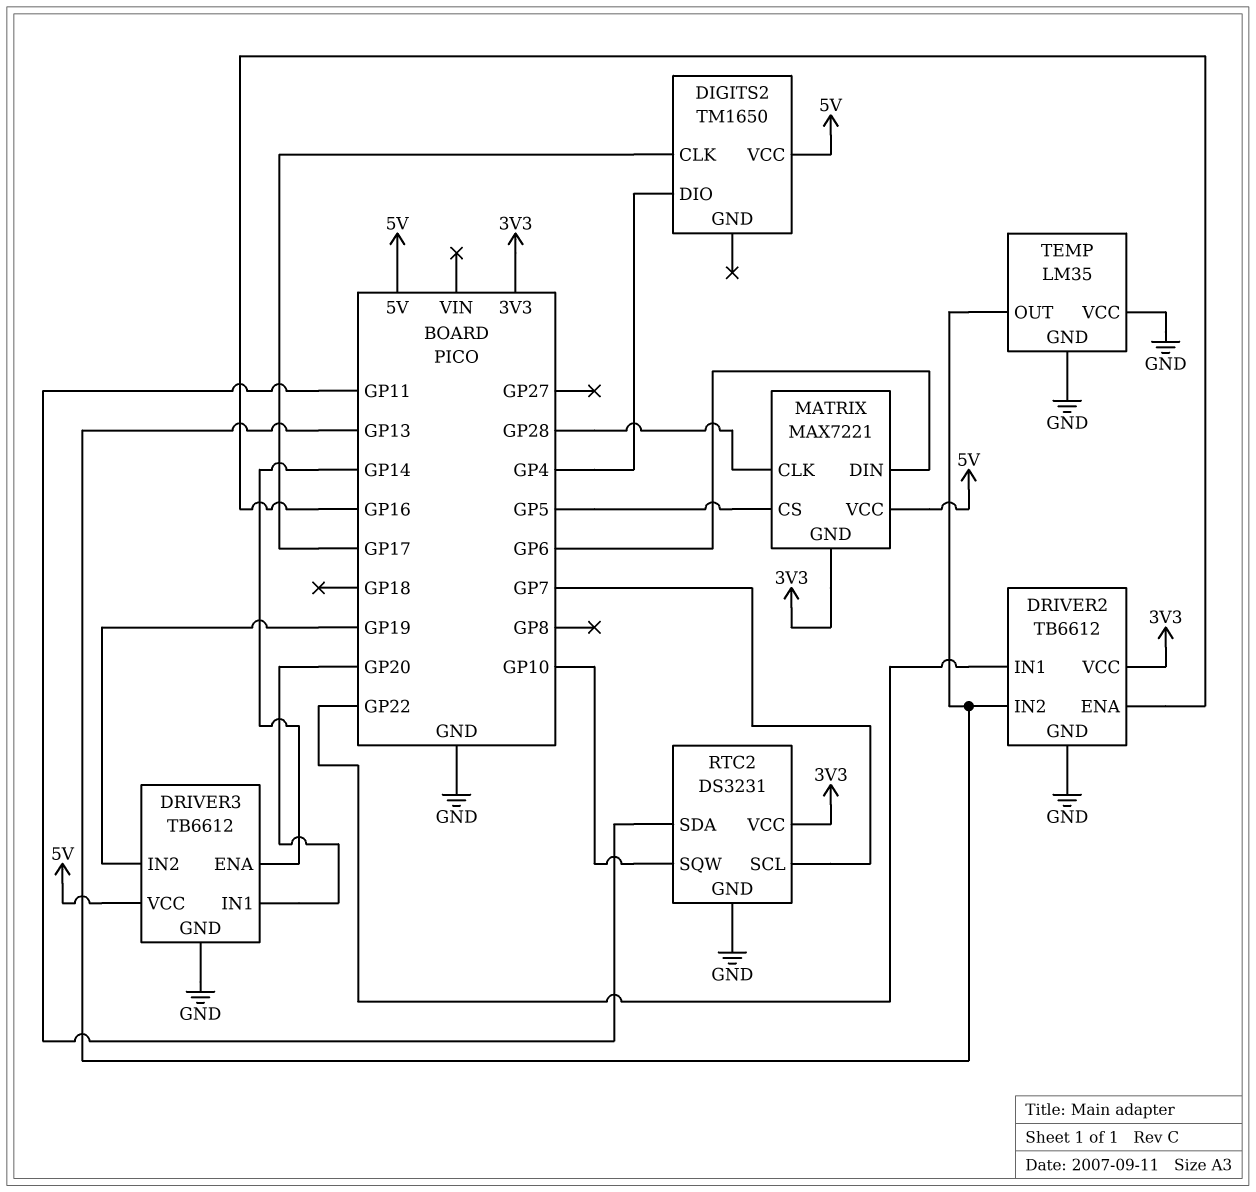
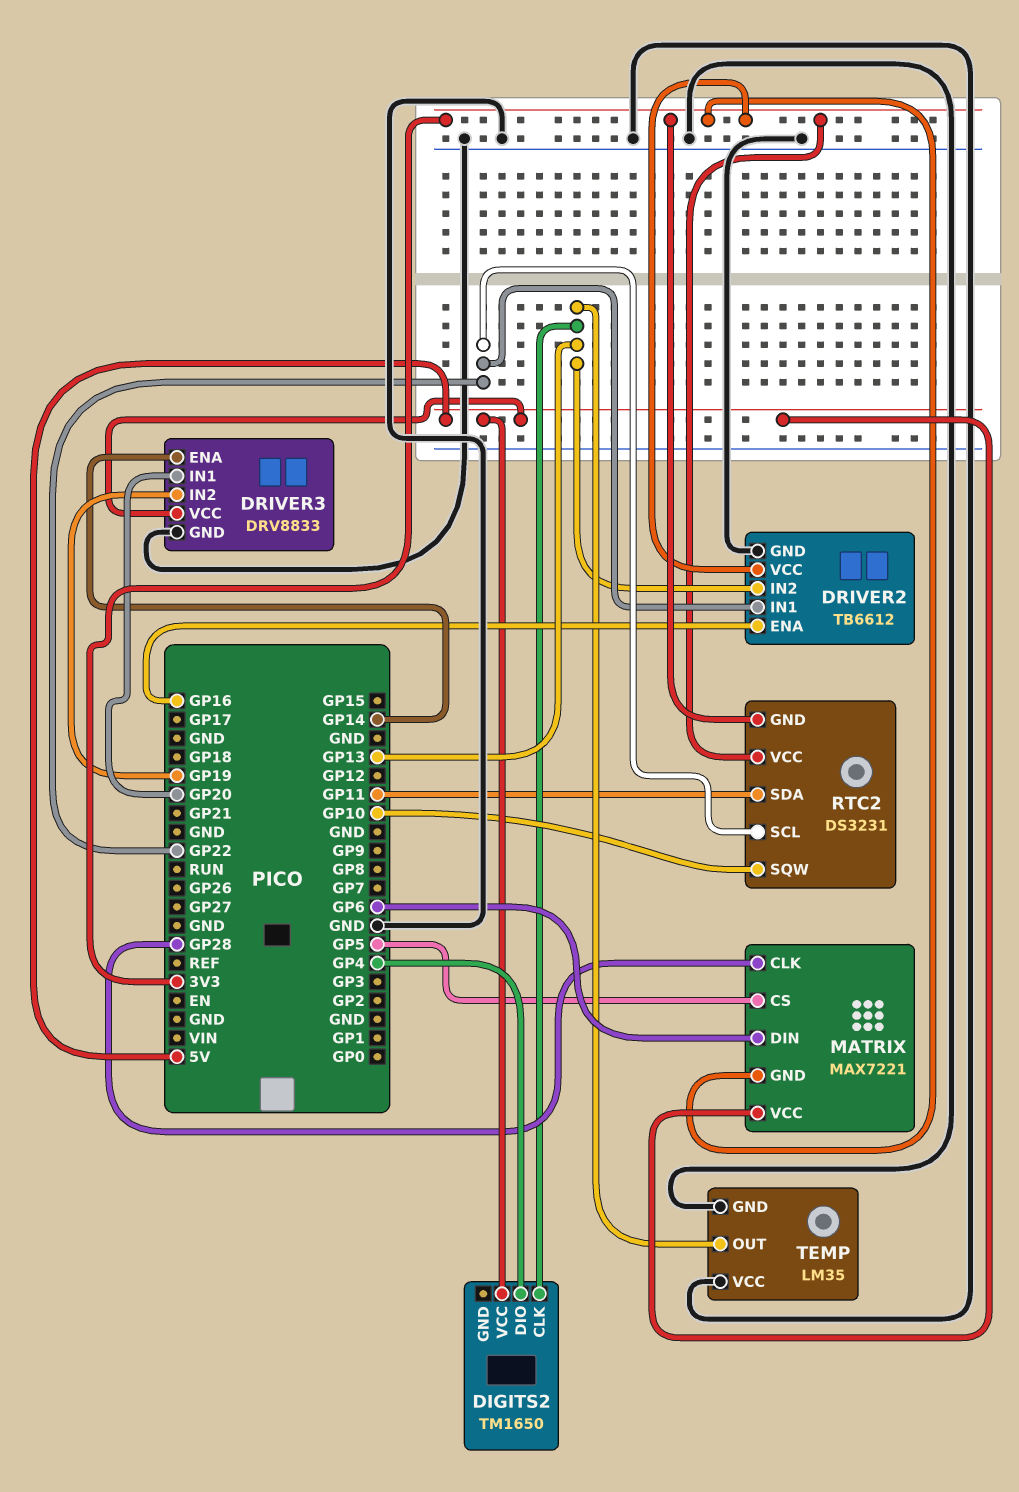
DIGITS2 pin CLK: GP17 -> GP13
DRIVER3: TB6612 -> DRV8833
RTC2 pin GND: GND -> 3V3
RTC2 pin SCL: GP7 -> GP22

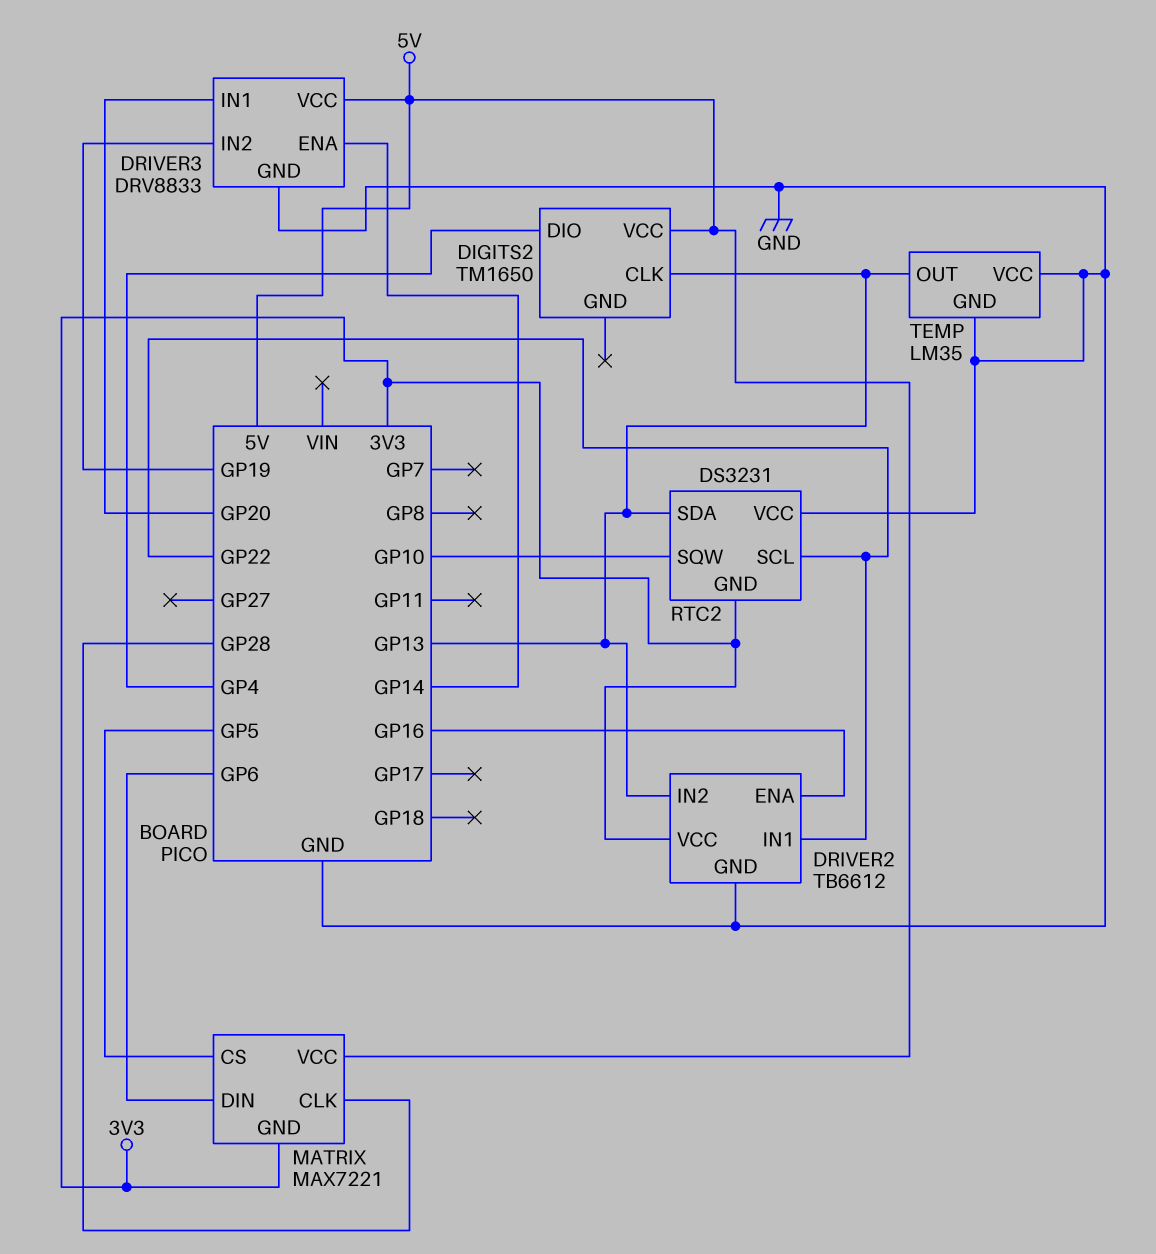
RTC2 pin SDA: GP11 -> GP13
RTC2 pin VCC: 3V3 -> GND

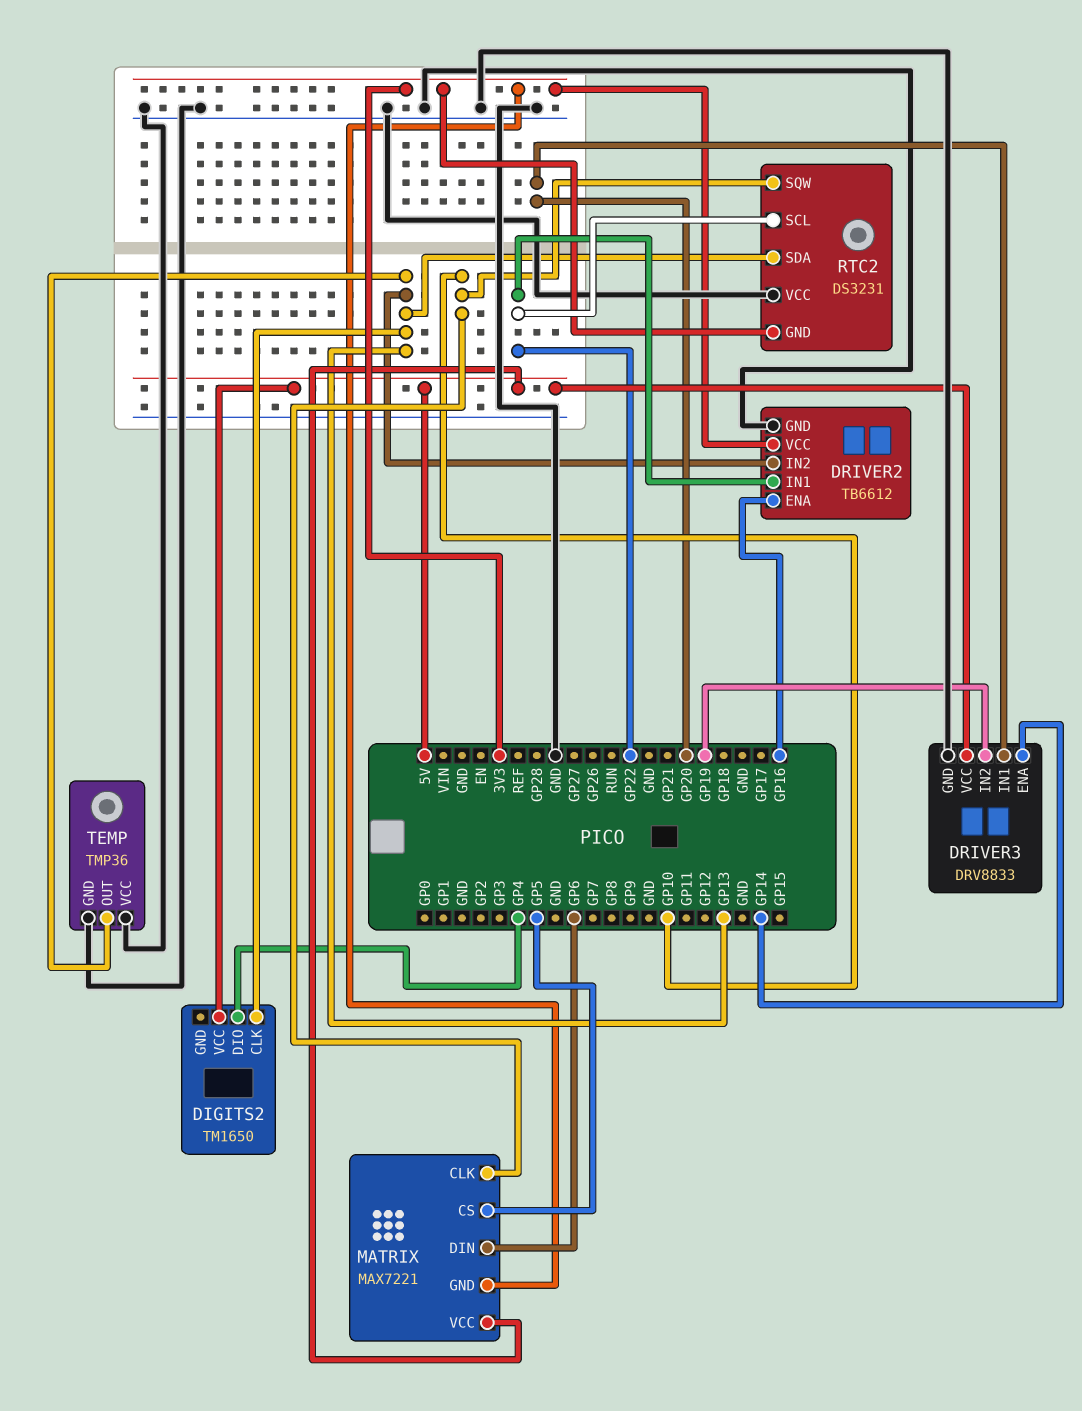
MATRIX pin CLK: GP28 -> GP10
TEMP: LM35 -> TMP36

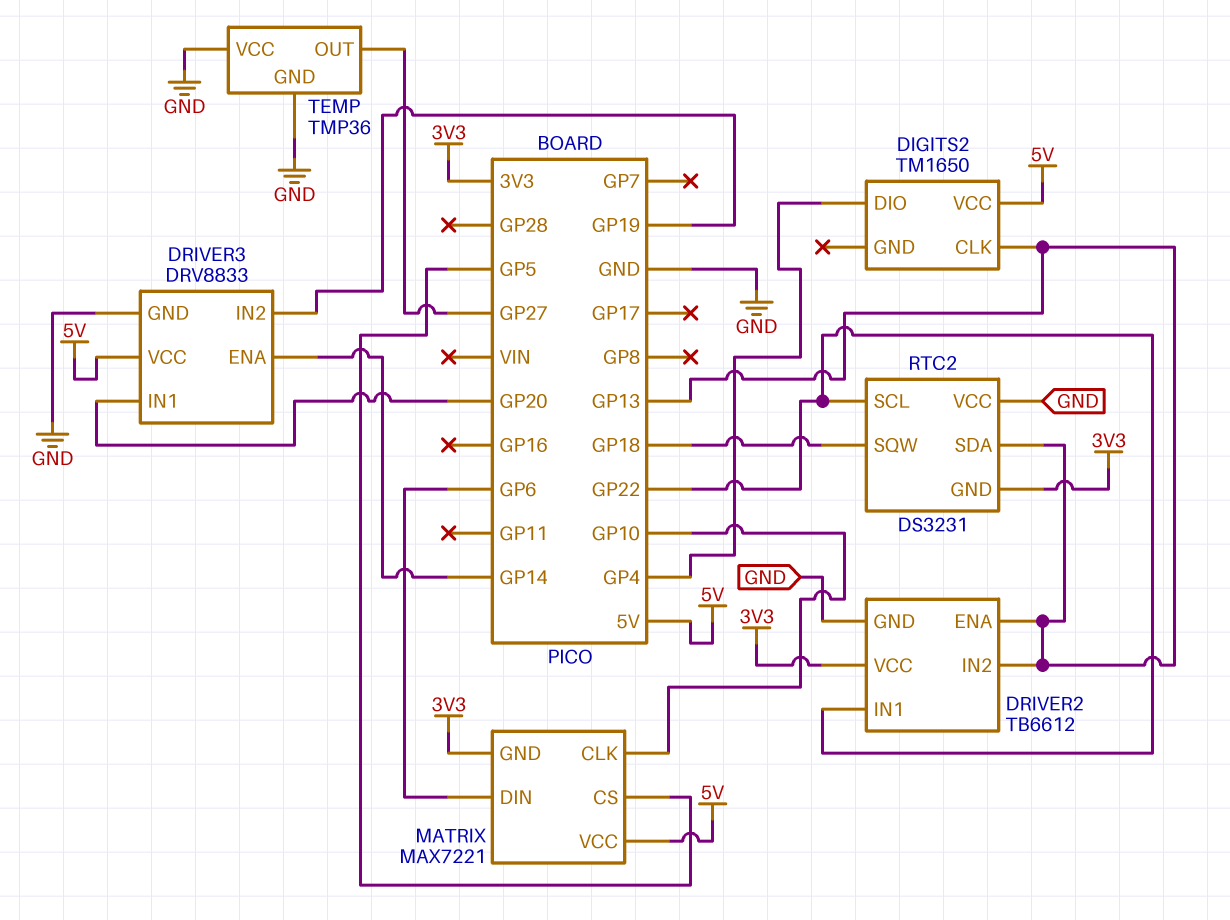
DRIVER2 pin ENA: GP16 -> GP13
RTC2 pin SQW: GP10 -> GP18
TEMP pin OUT: GP13 -> GP27

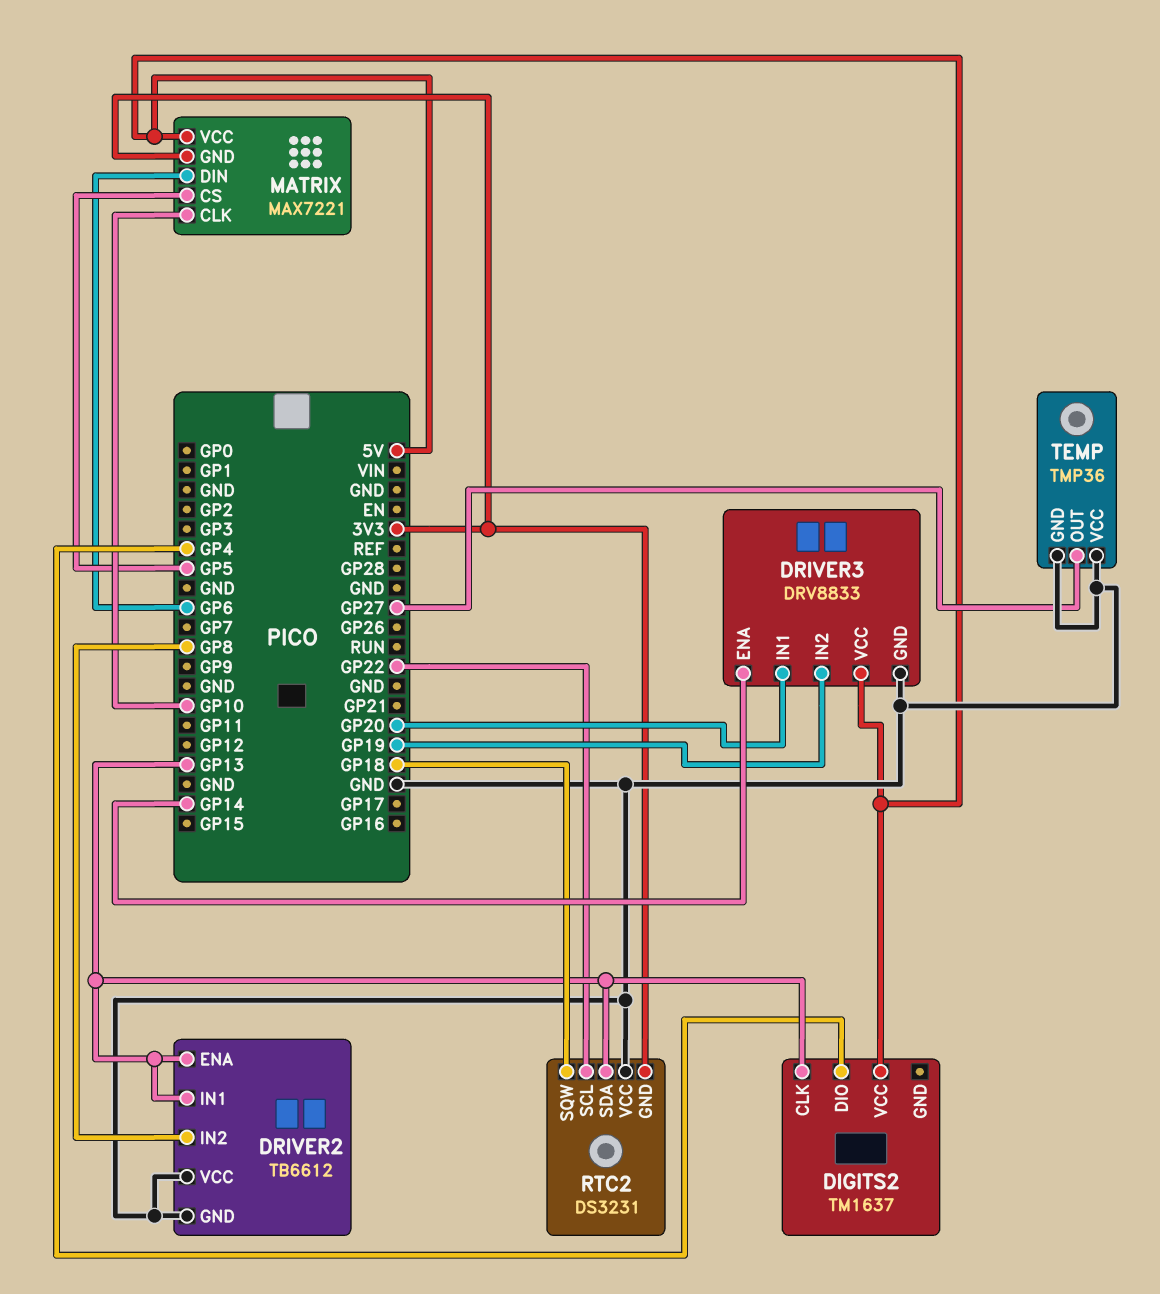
DIGITS2: TM1650 -> TM1637
DRIVER2 pin IN1: GP22 -> GP13
DRIVER2 pin IN2: GP13 -> GP8
DRIVER2 pin VCC: 3V3 -> GND

